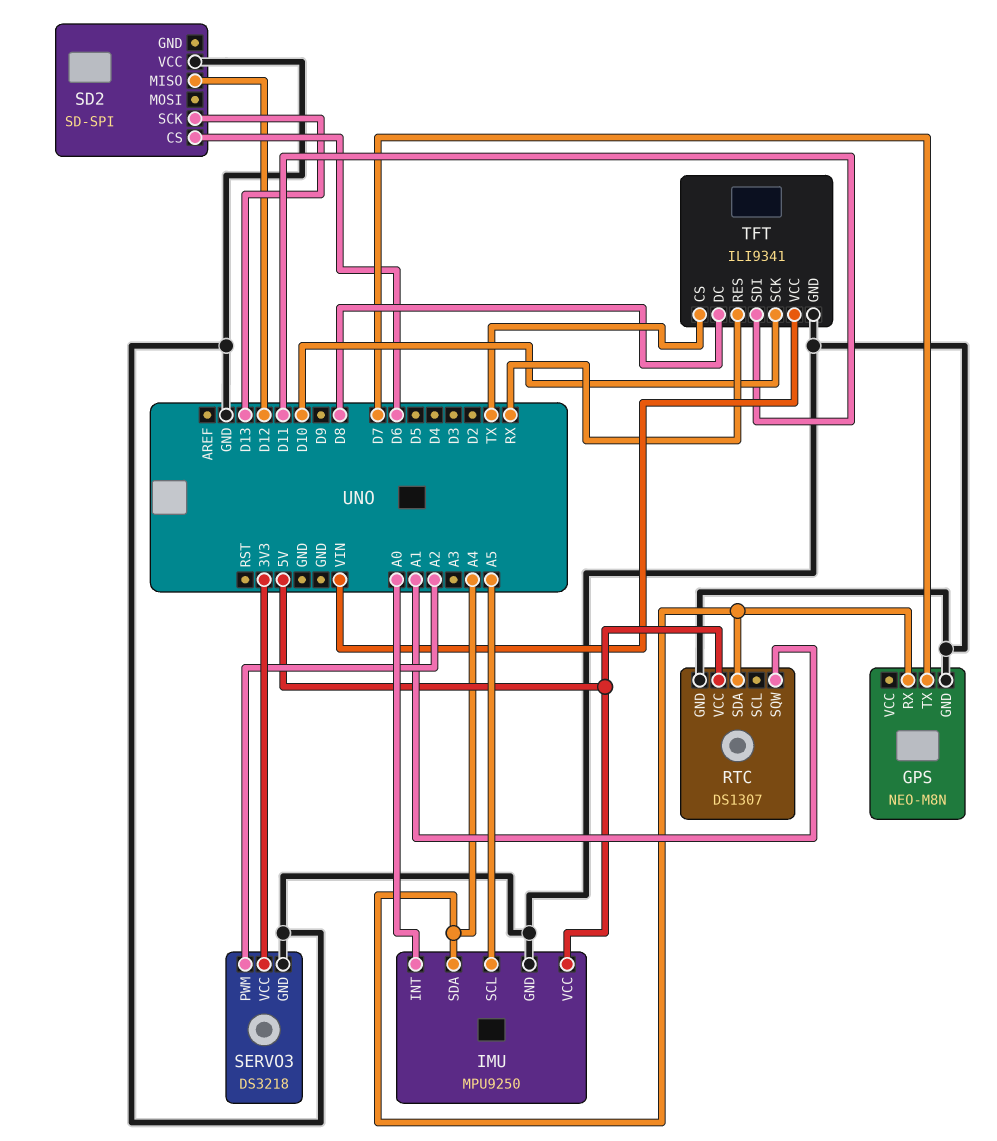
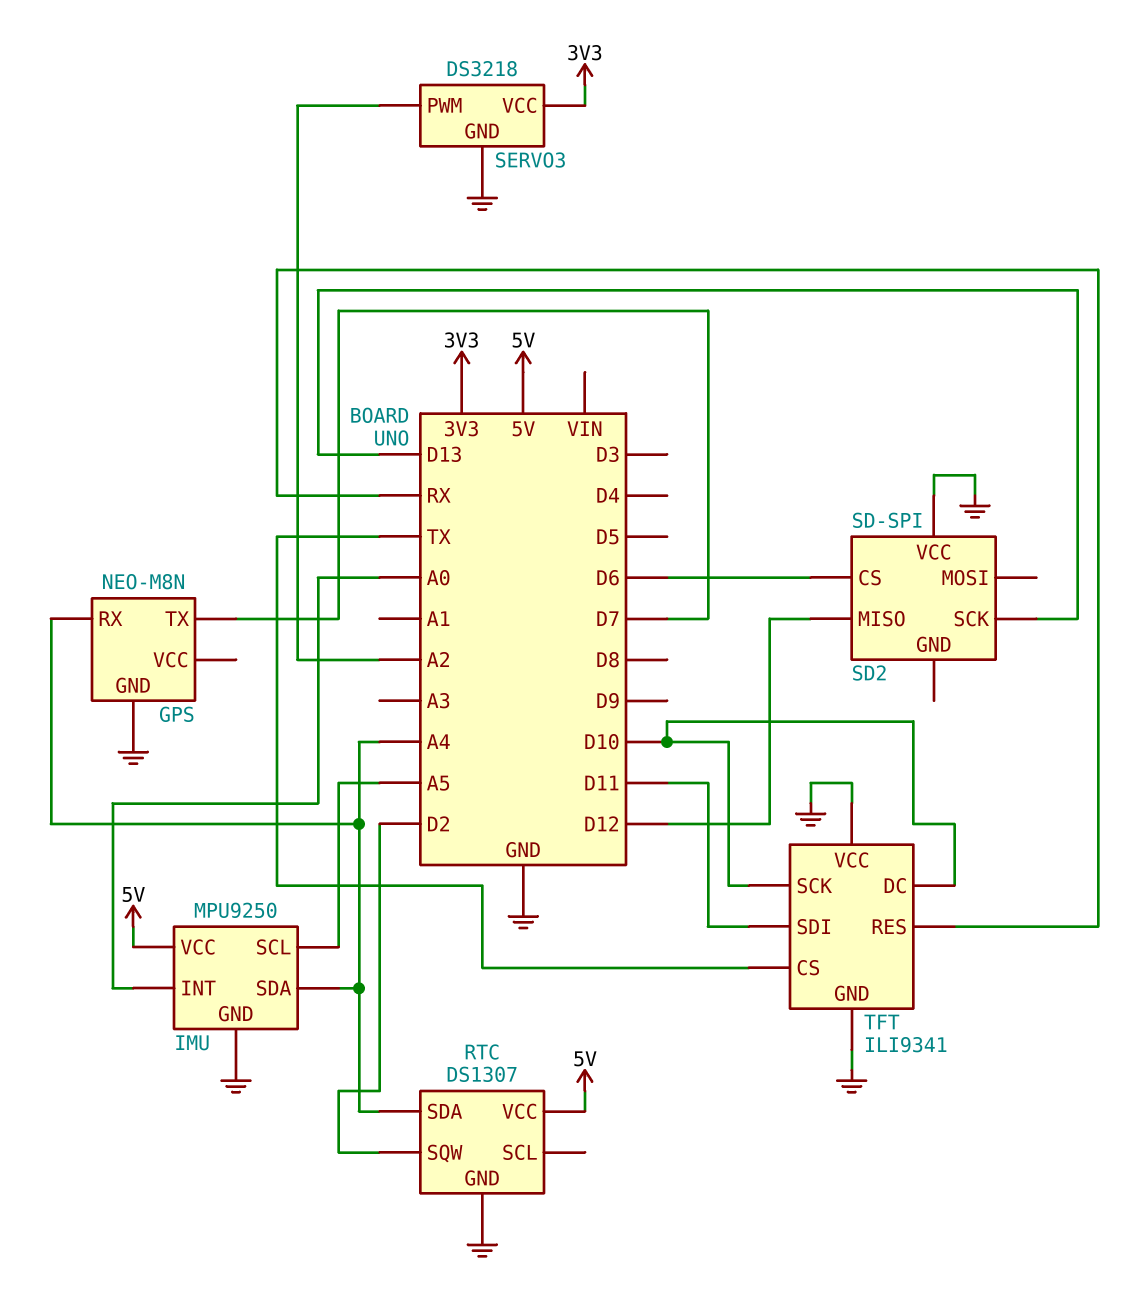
RTC pin SQW: A1 -> D2
TFT pin DC: D8 -> D10
TFT pin VCC: VIN -> GND

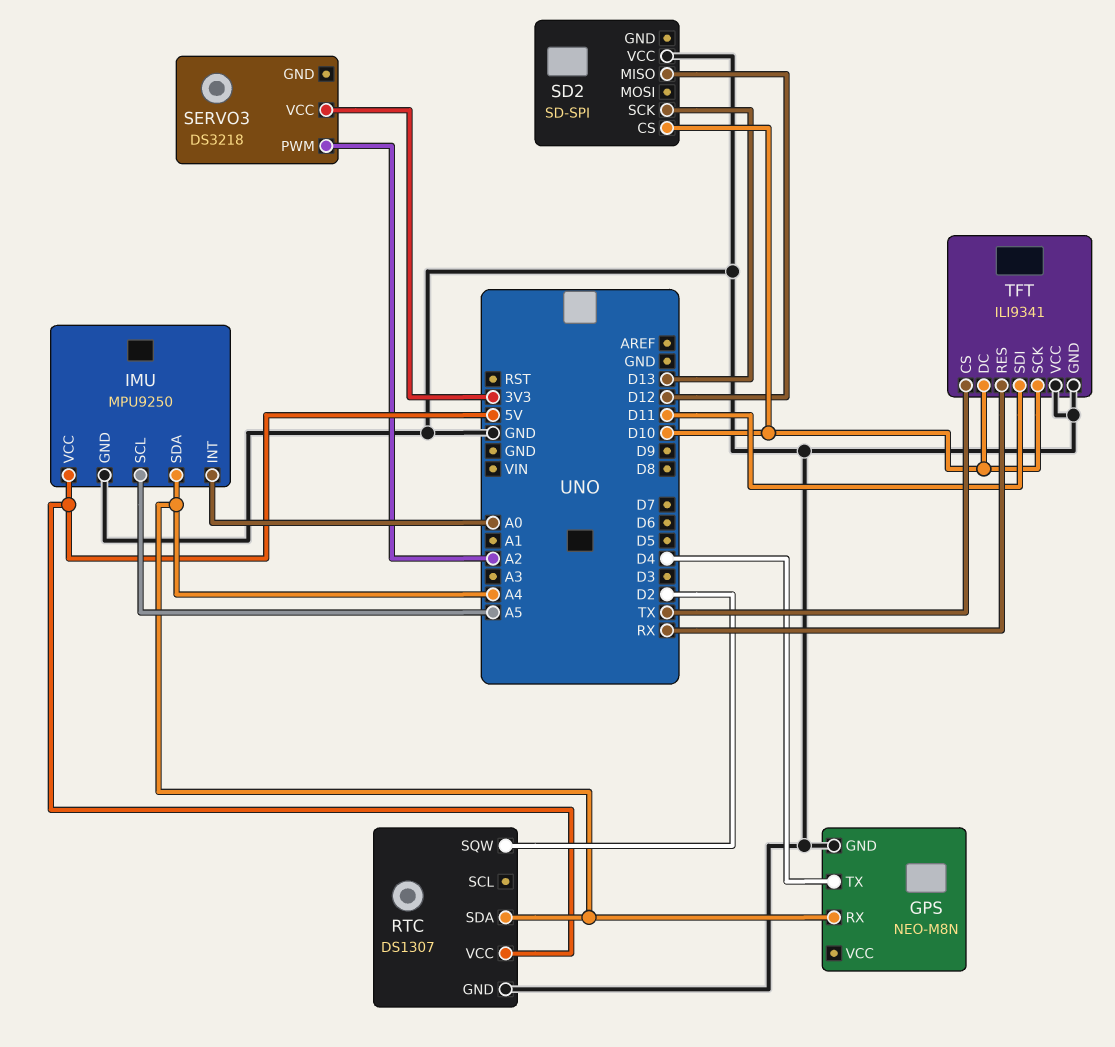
GPS pin TX: D7 -> D4
SD2 pin CS: D6 -> D10
SERVO3 pin GND: GND -> none

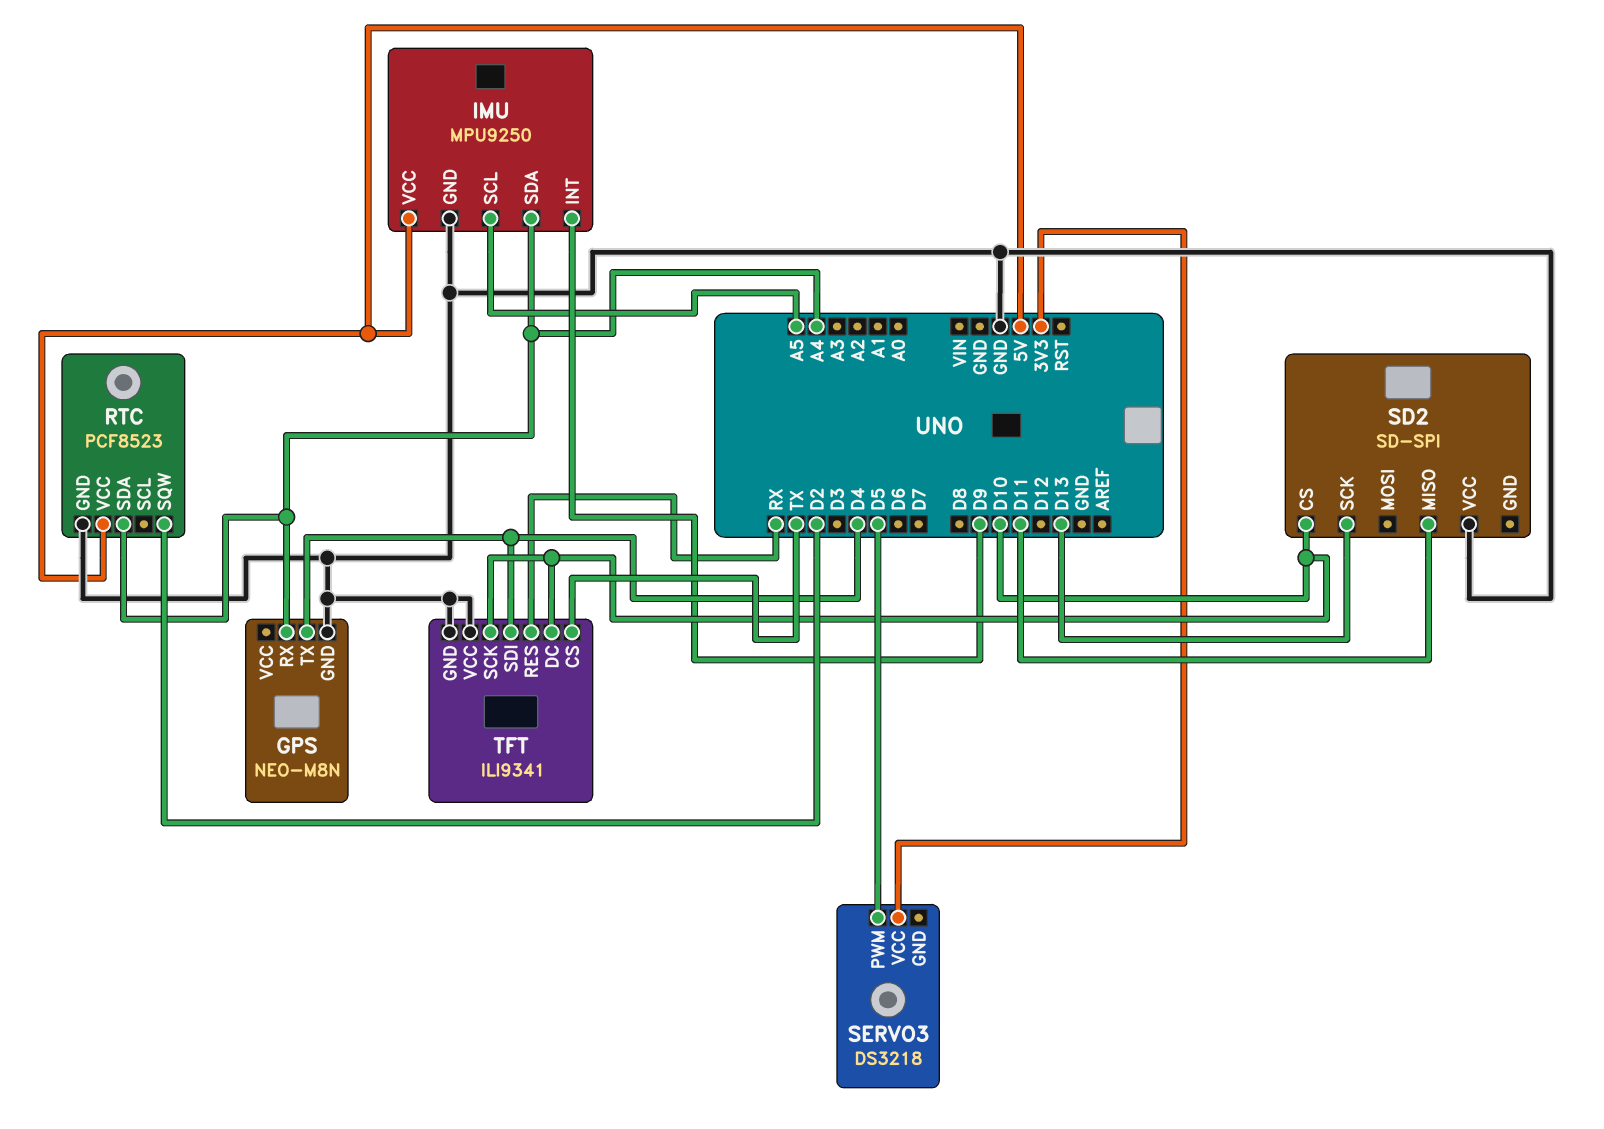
IMU pin INT: A0 -> D9
RTC: DS1307 -> PCF8523
SD2 pin MISO: D12 -> D11
SERVO3 pin PWM: A2 -> D5
TFT pin SDI: D11 -> D4

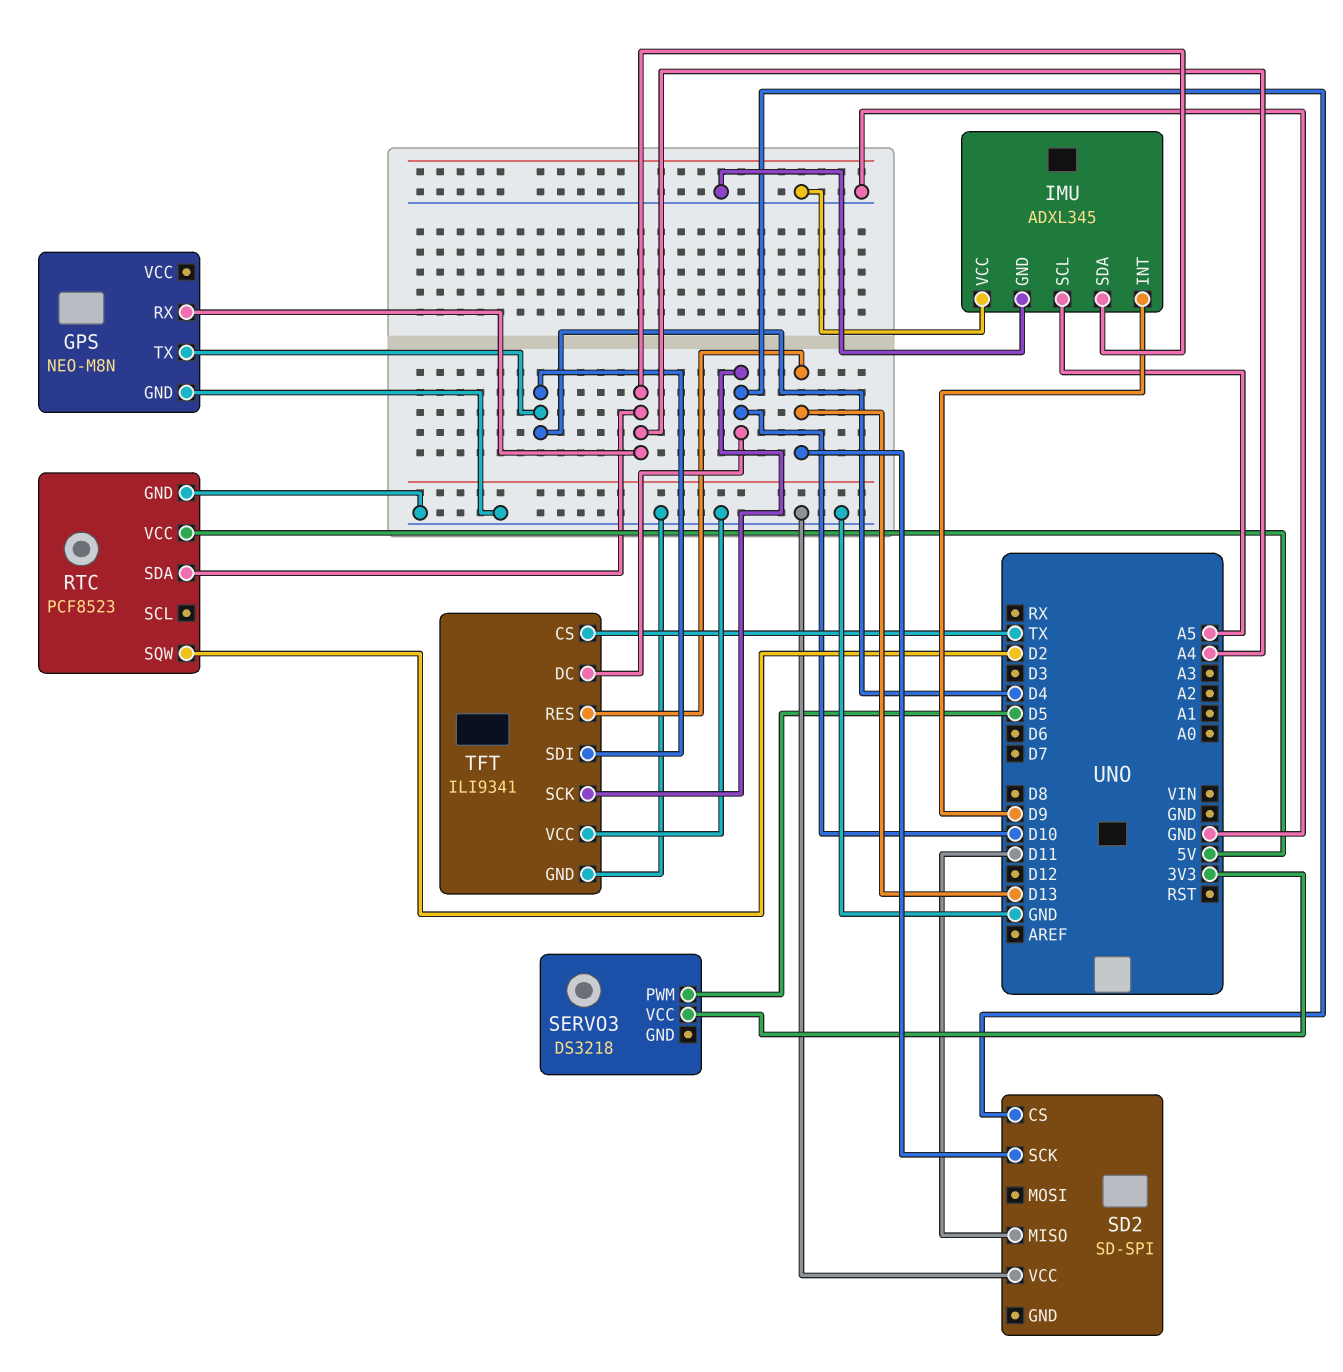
IMU: MPU9250 -> ADXL345
IMU pin VCC: 5V -> GND
TFT pin RES: RX -> D13

